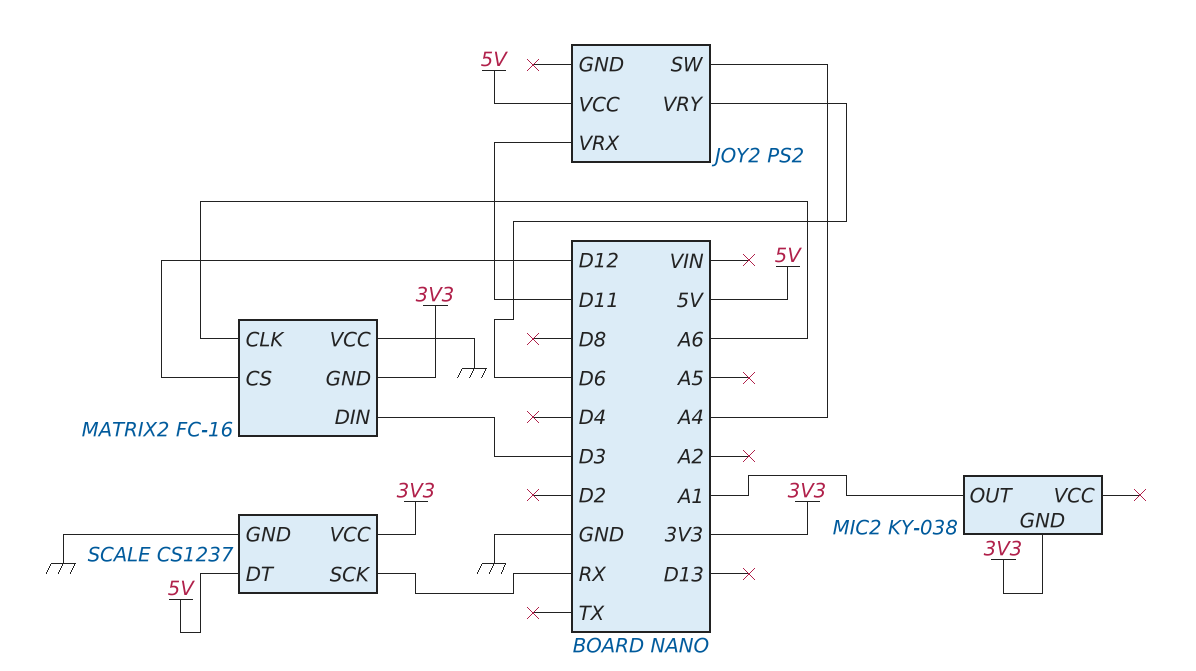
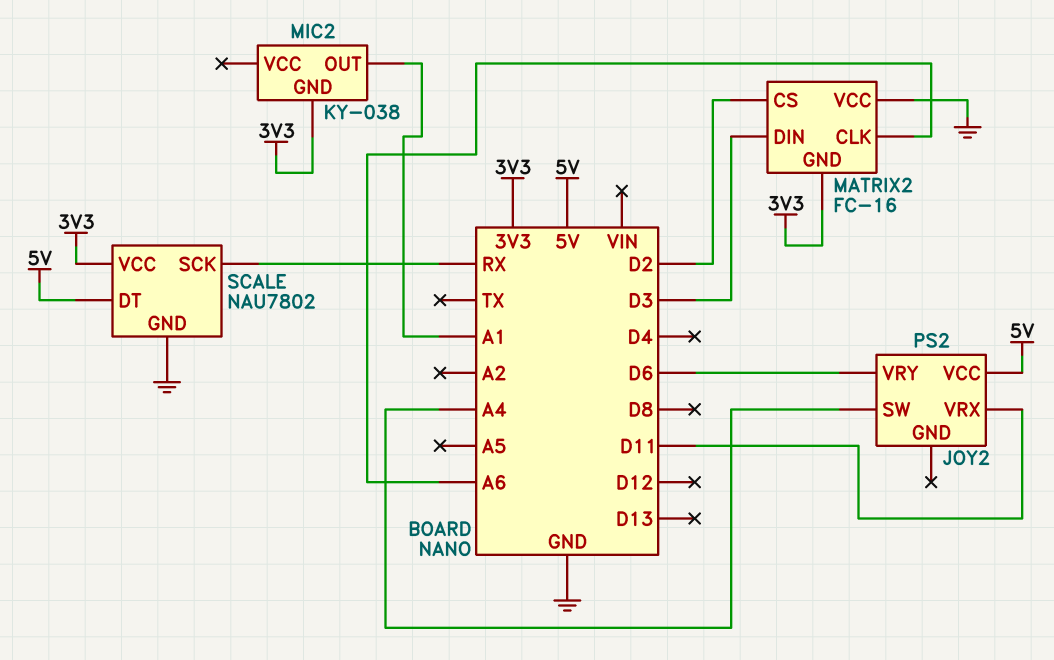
MATRIX2 pin CS: D12 -> D2
SCALE: CS1237 -> NAU7802

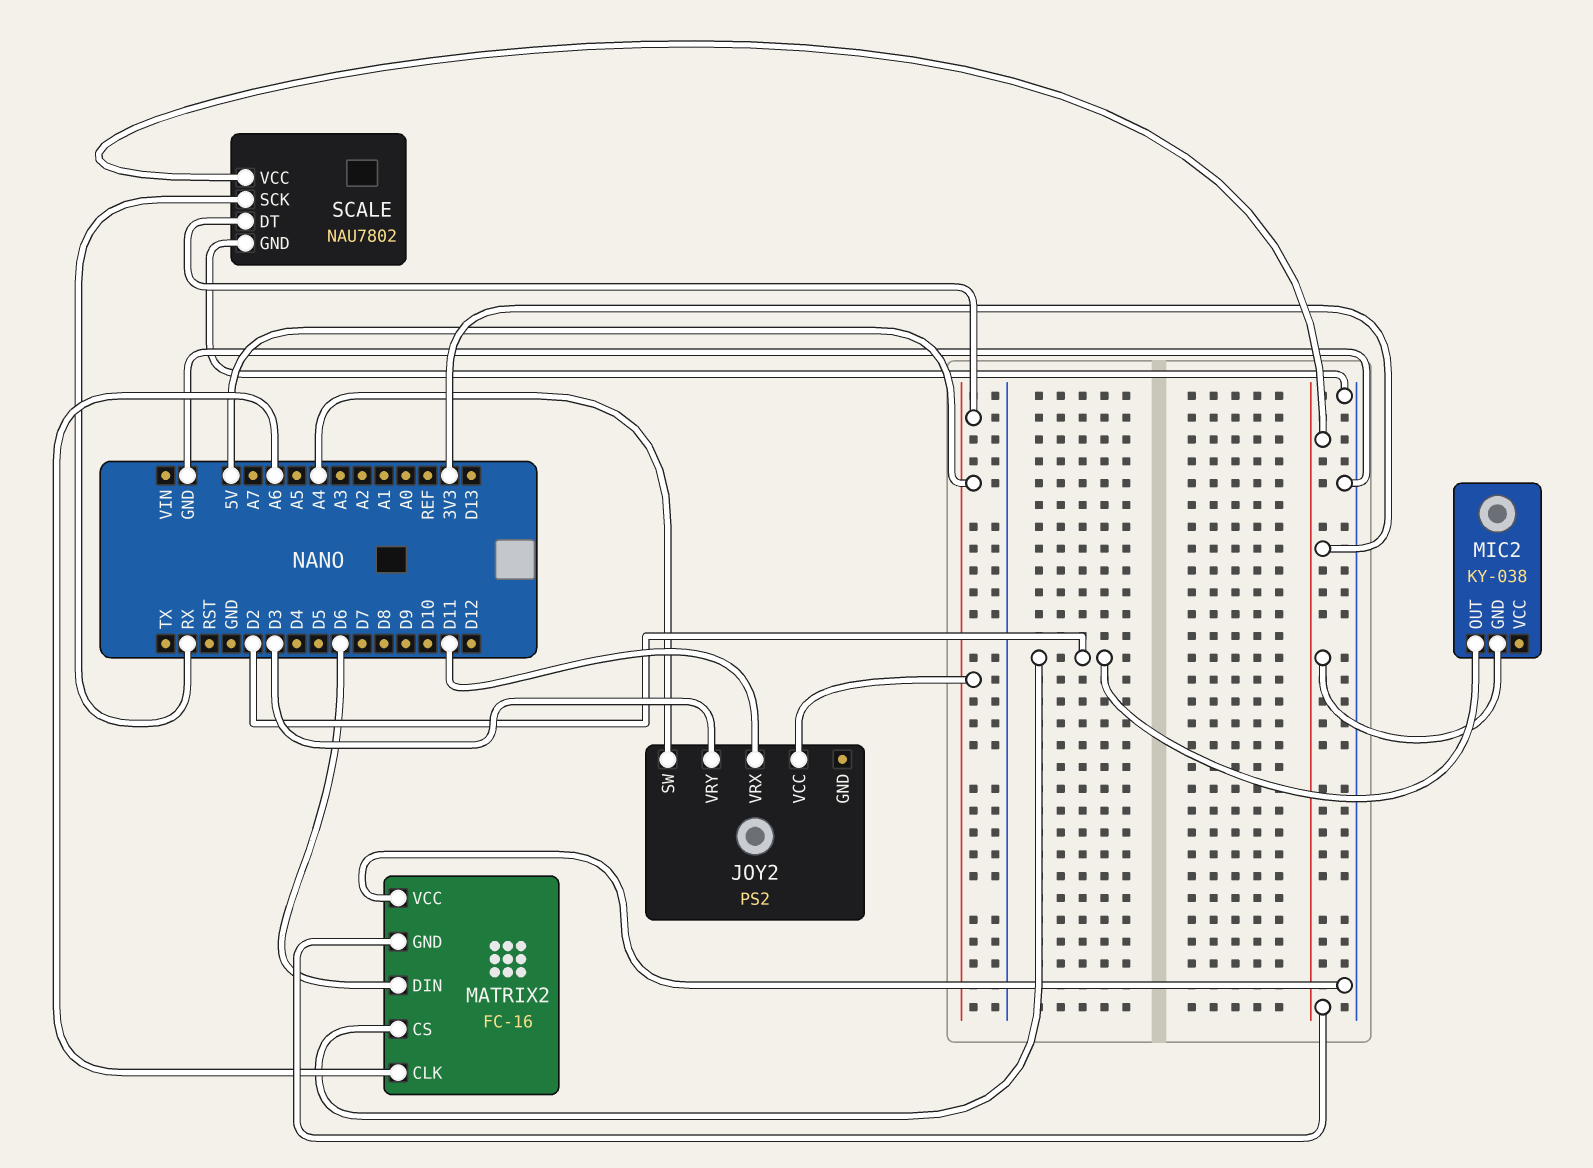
JOY2 pin VRY: D6 -> D3
MATRIX2 pin DIN: D3 -> D6
MIC2 pin OUT: A1 -> D2

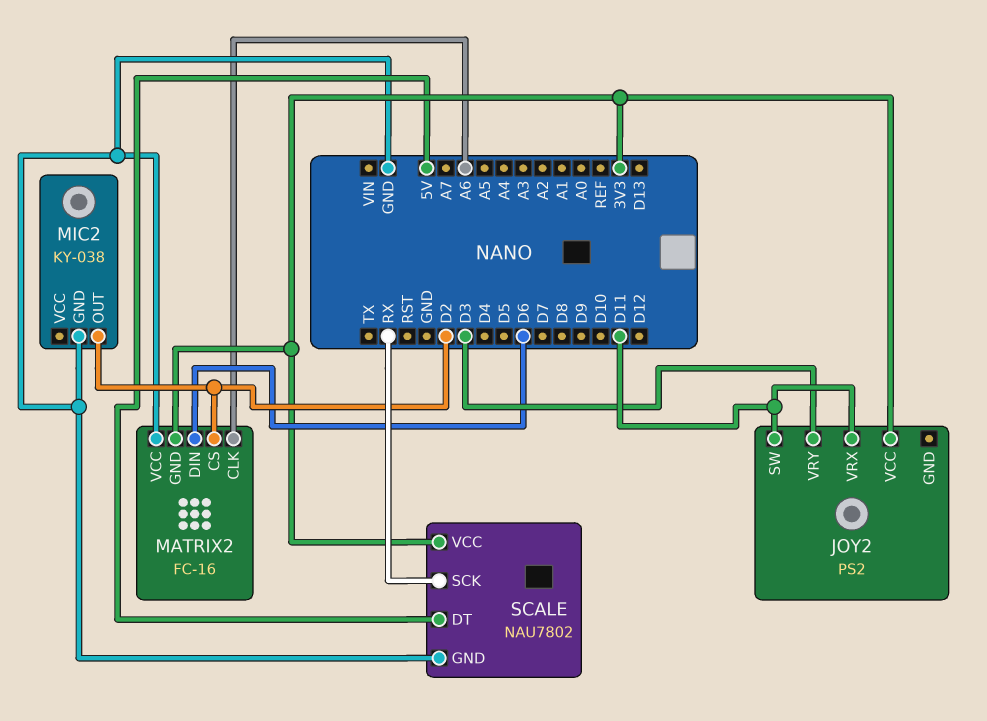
JOY2 pin SW: A4 -> D11
JOY2 pin VCC: 5V -> 3V3
MIC2 pin GND: 3V3 -> GND

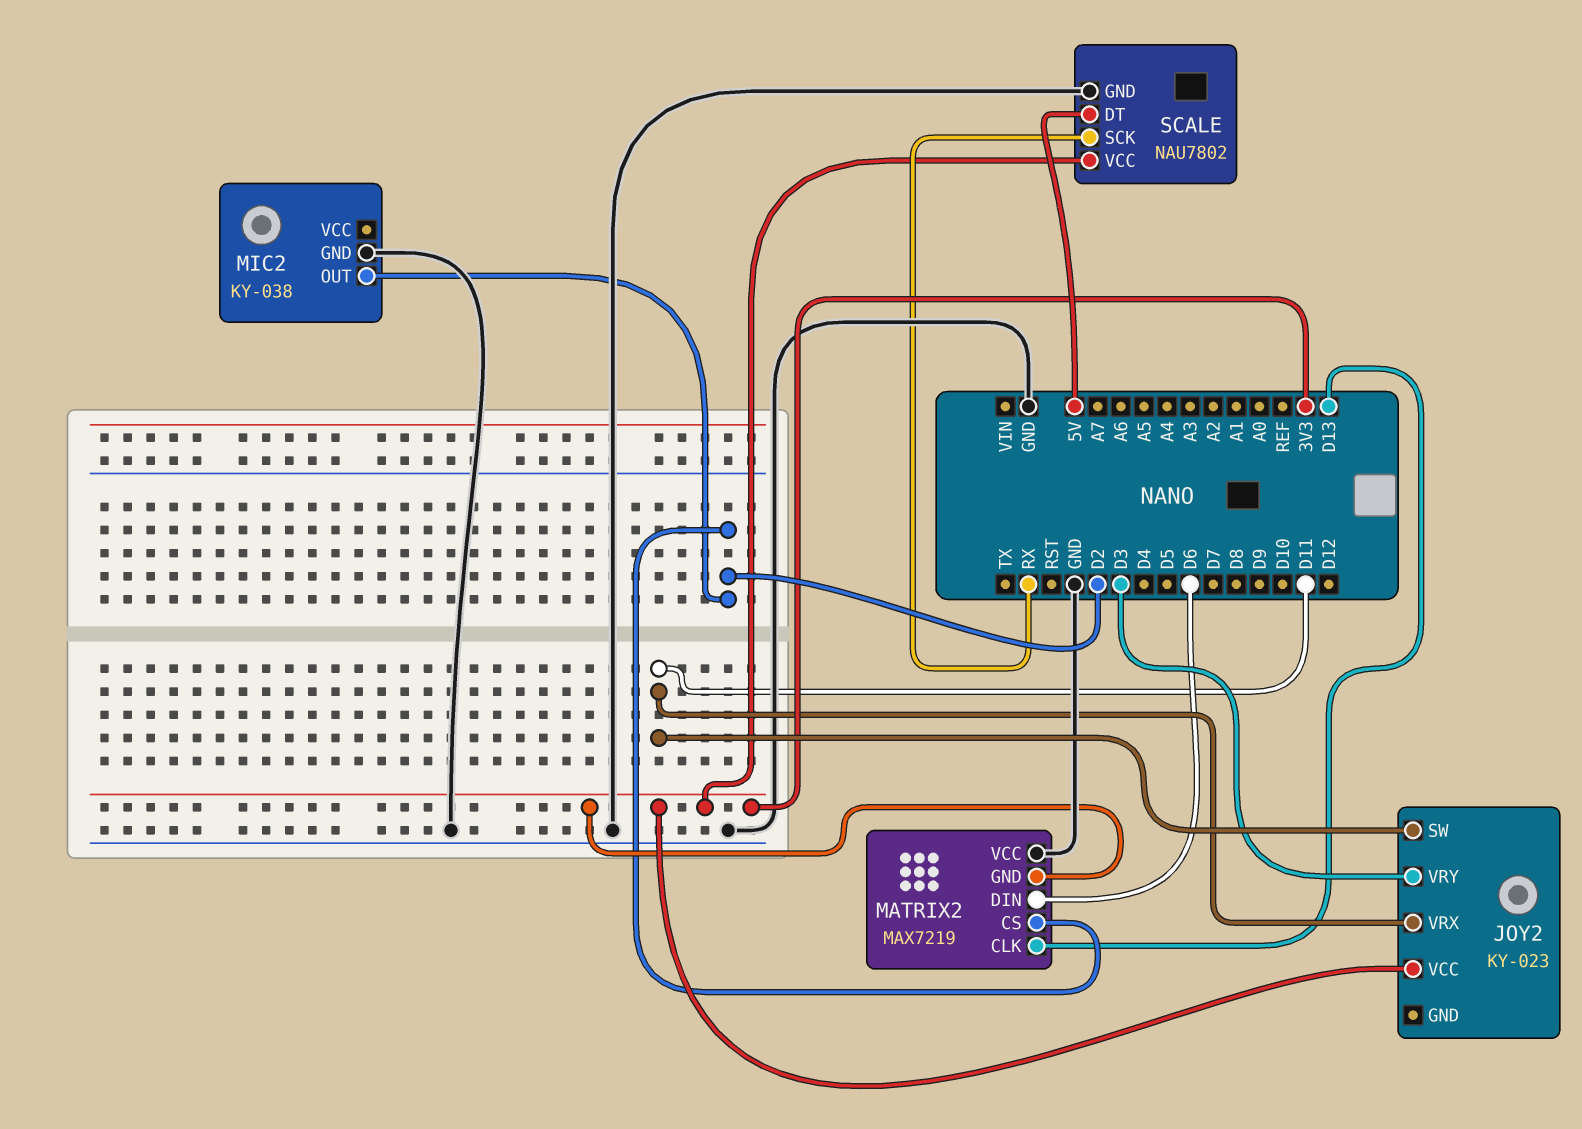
JOY2: PS2 -> KY-023
MATRIX2: FC-16 -> MAX7219
MATRIX2 pin CLK: A6 -> D13

